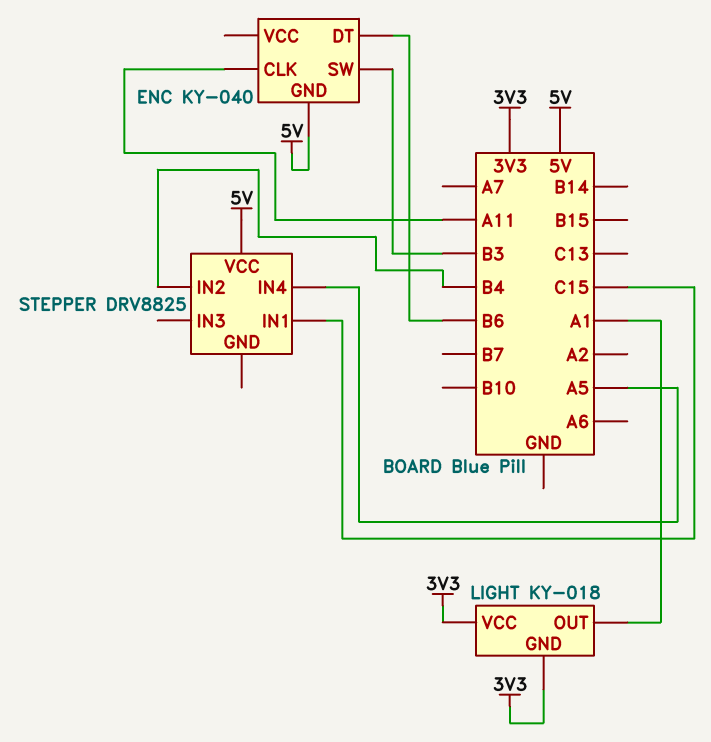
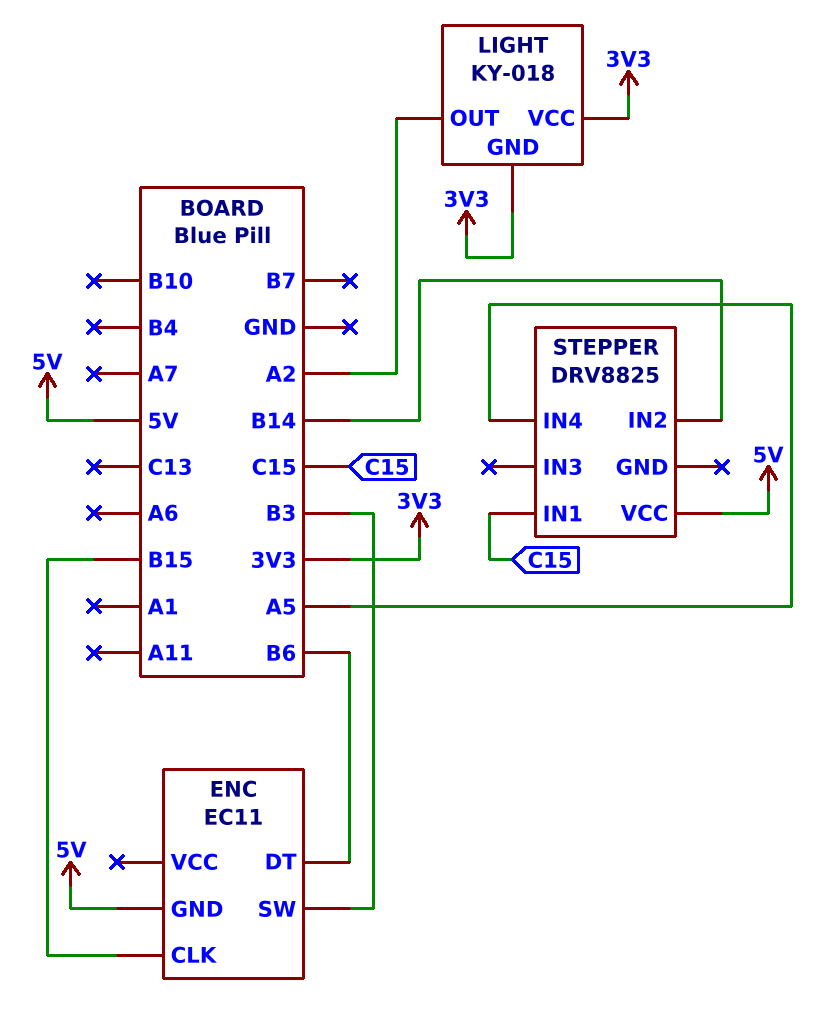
ENC: KY-040 -> EC11
ENC pin CLK: A11 -> B15
LIGHT pin OUT: A1 -> A2
STEPPER pin IN2: B4 -> B14

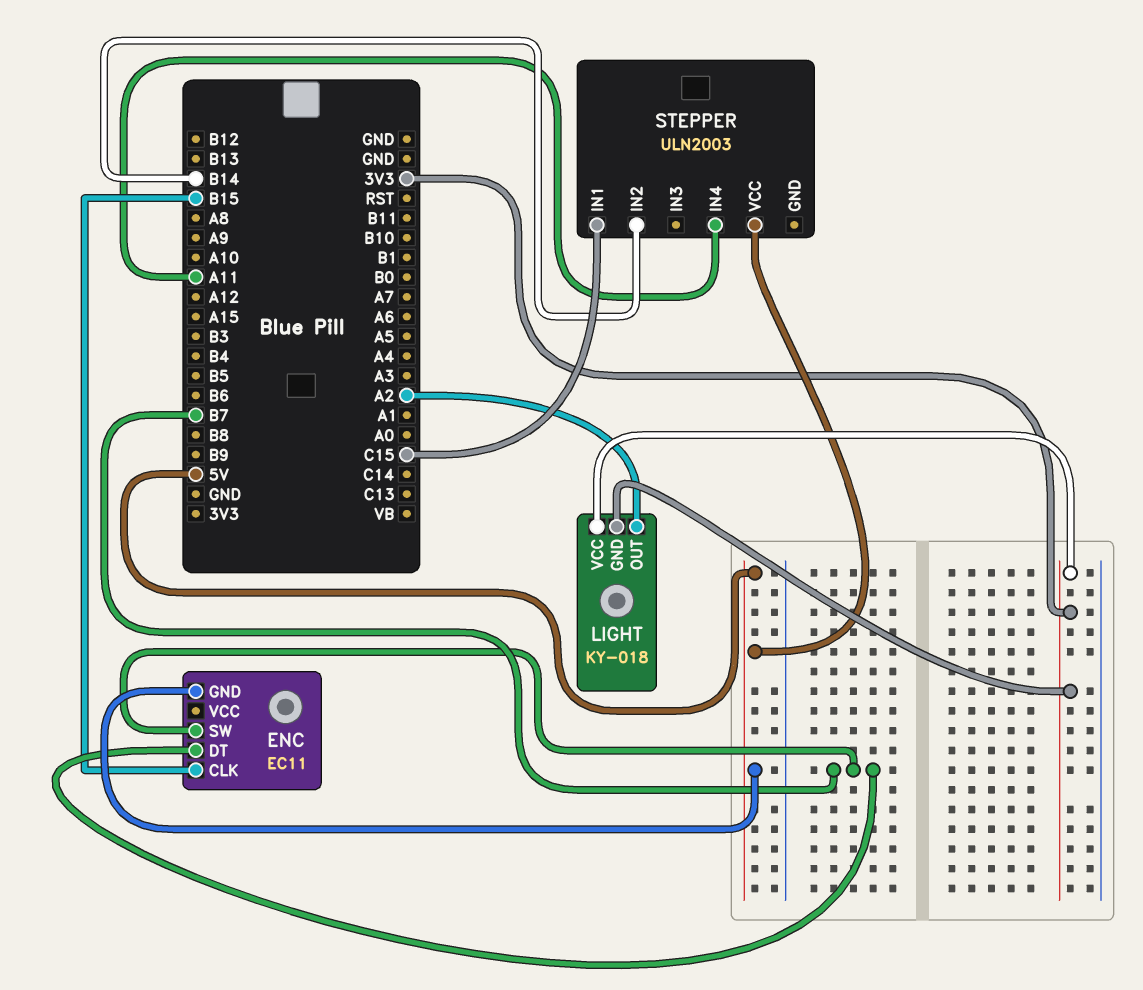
ENC pin DT: B6 -> B7
ENC pin SW: B3 -> B7
STEPPER: DRV8825 -> ULN2003
STEPPER pin IN4: A5 -> A11

